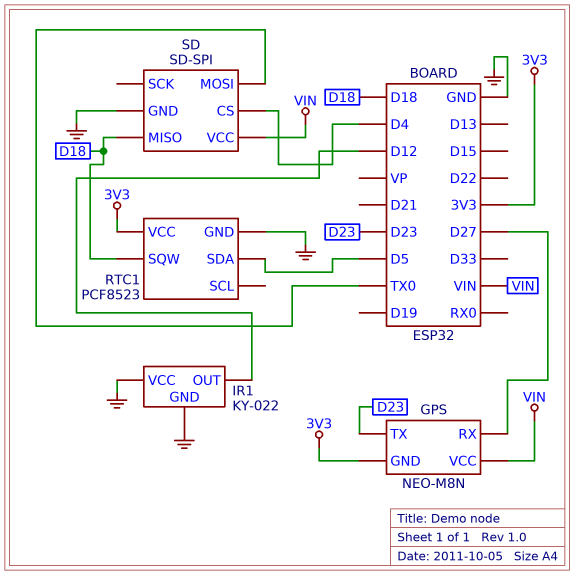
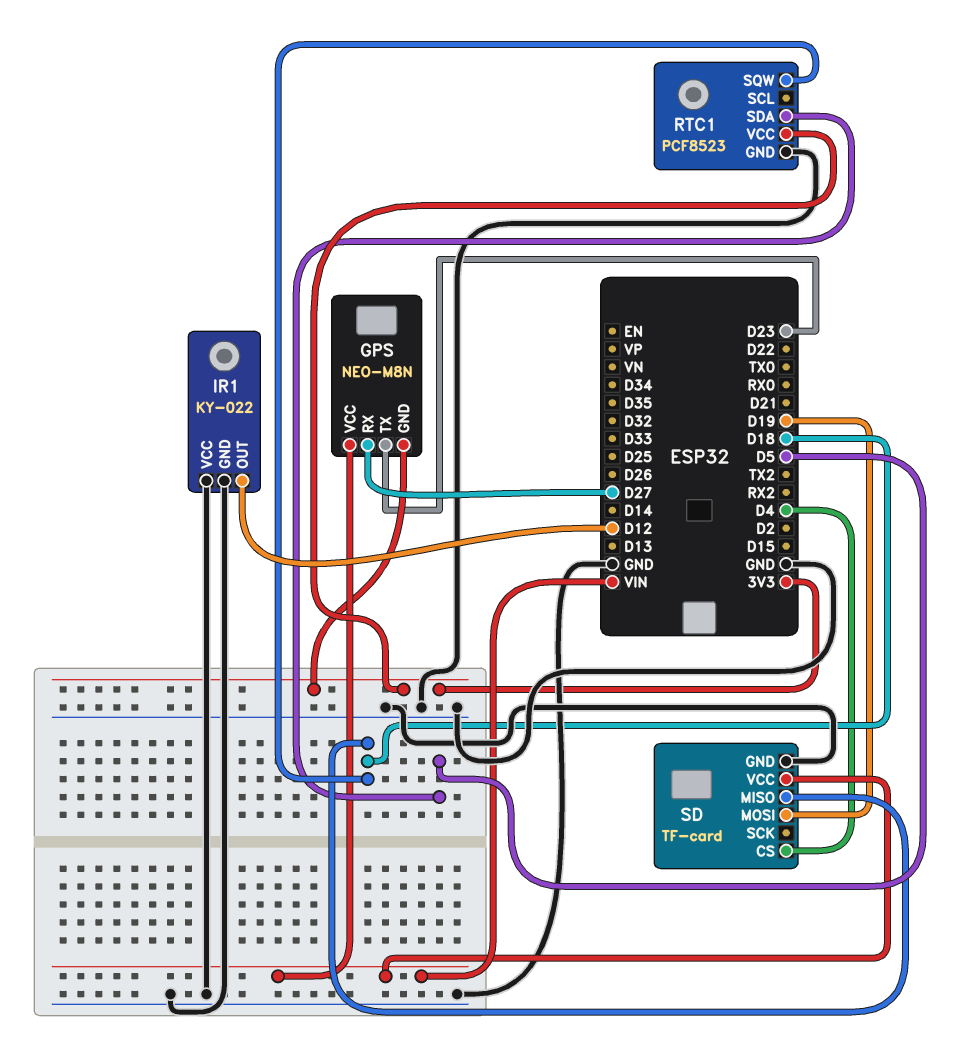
SD: SD-SPI -> TF-card
SD pin MOSI: TX0 -> D19

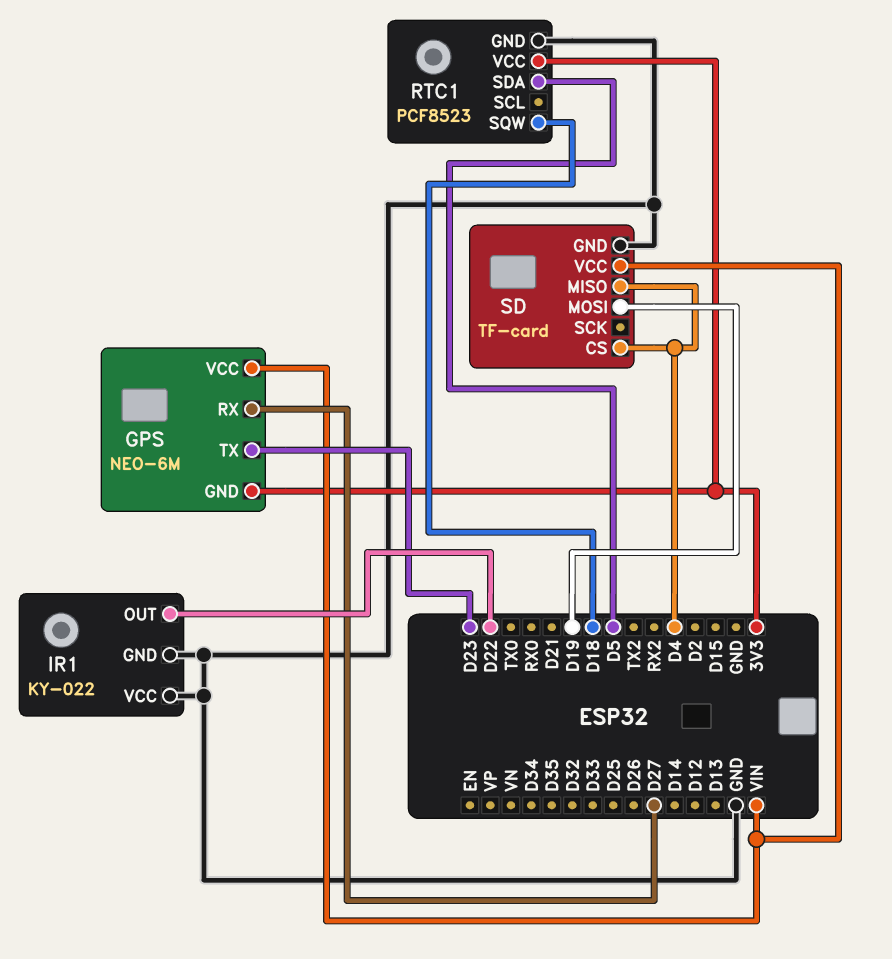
GPS: NEO-M8N -> NEO-6M
IR1 pin OUT: D12 -> D22
SD pin MISO: D18 -> D4

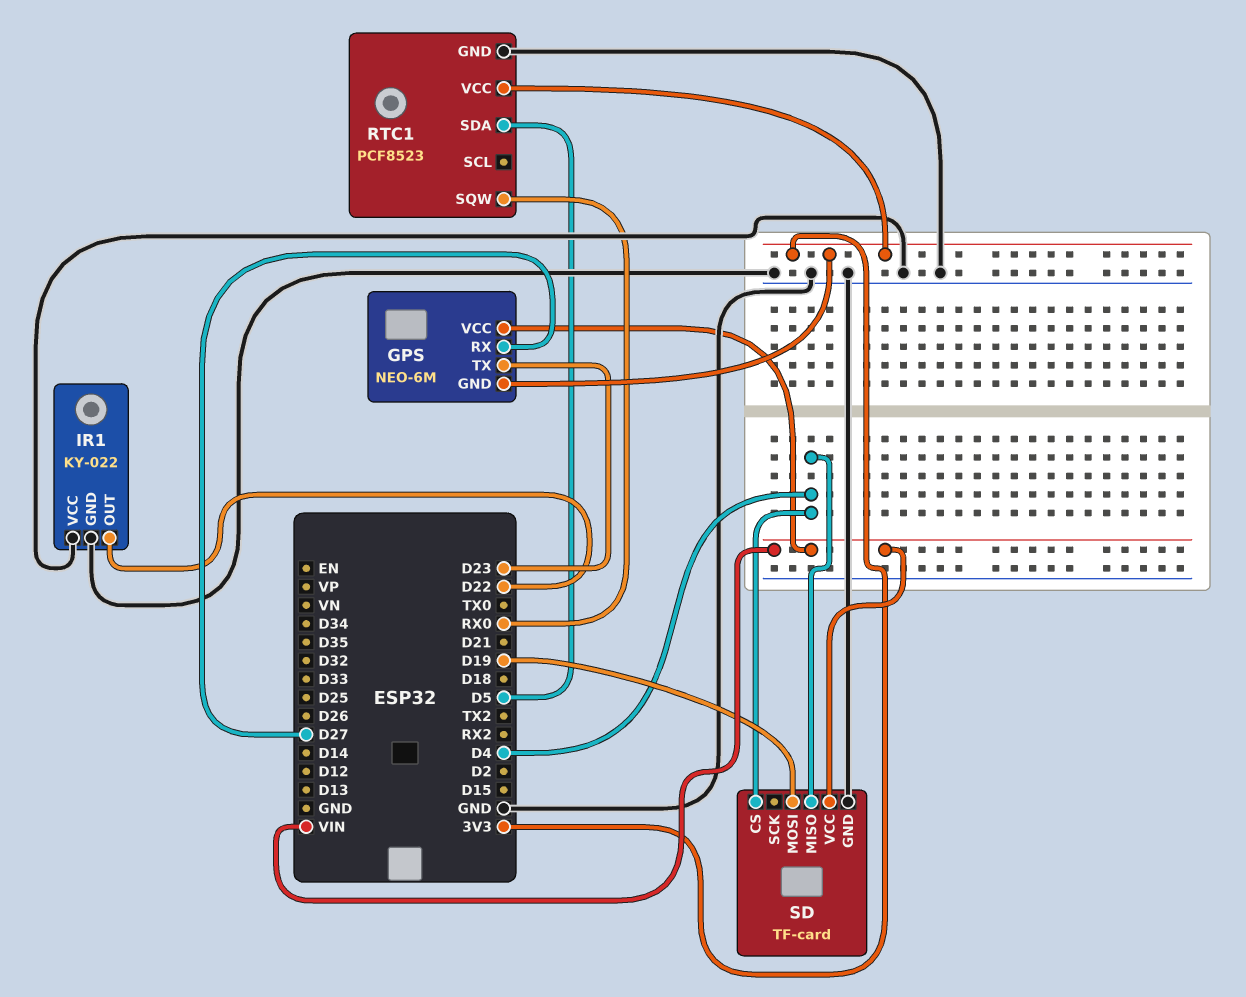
RTC1 pin SQW: D18 -> RX0

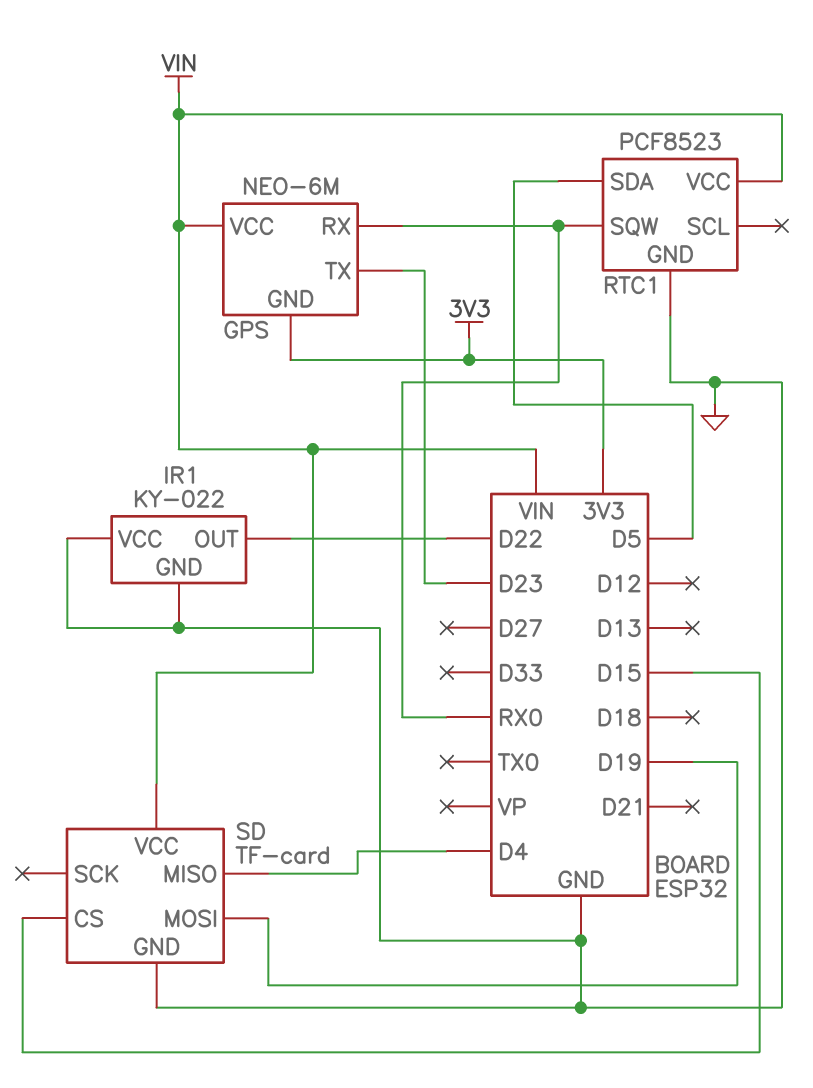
GPS pin RX: D27 -> RX0
RTC1 pin VCC: 3V3 -> VIN
SD pin CS: D4 -> D15

